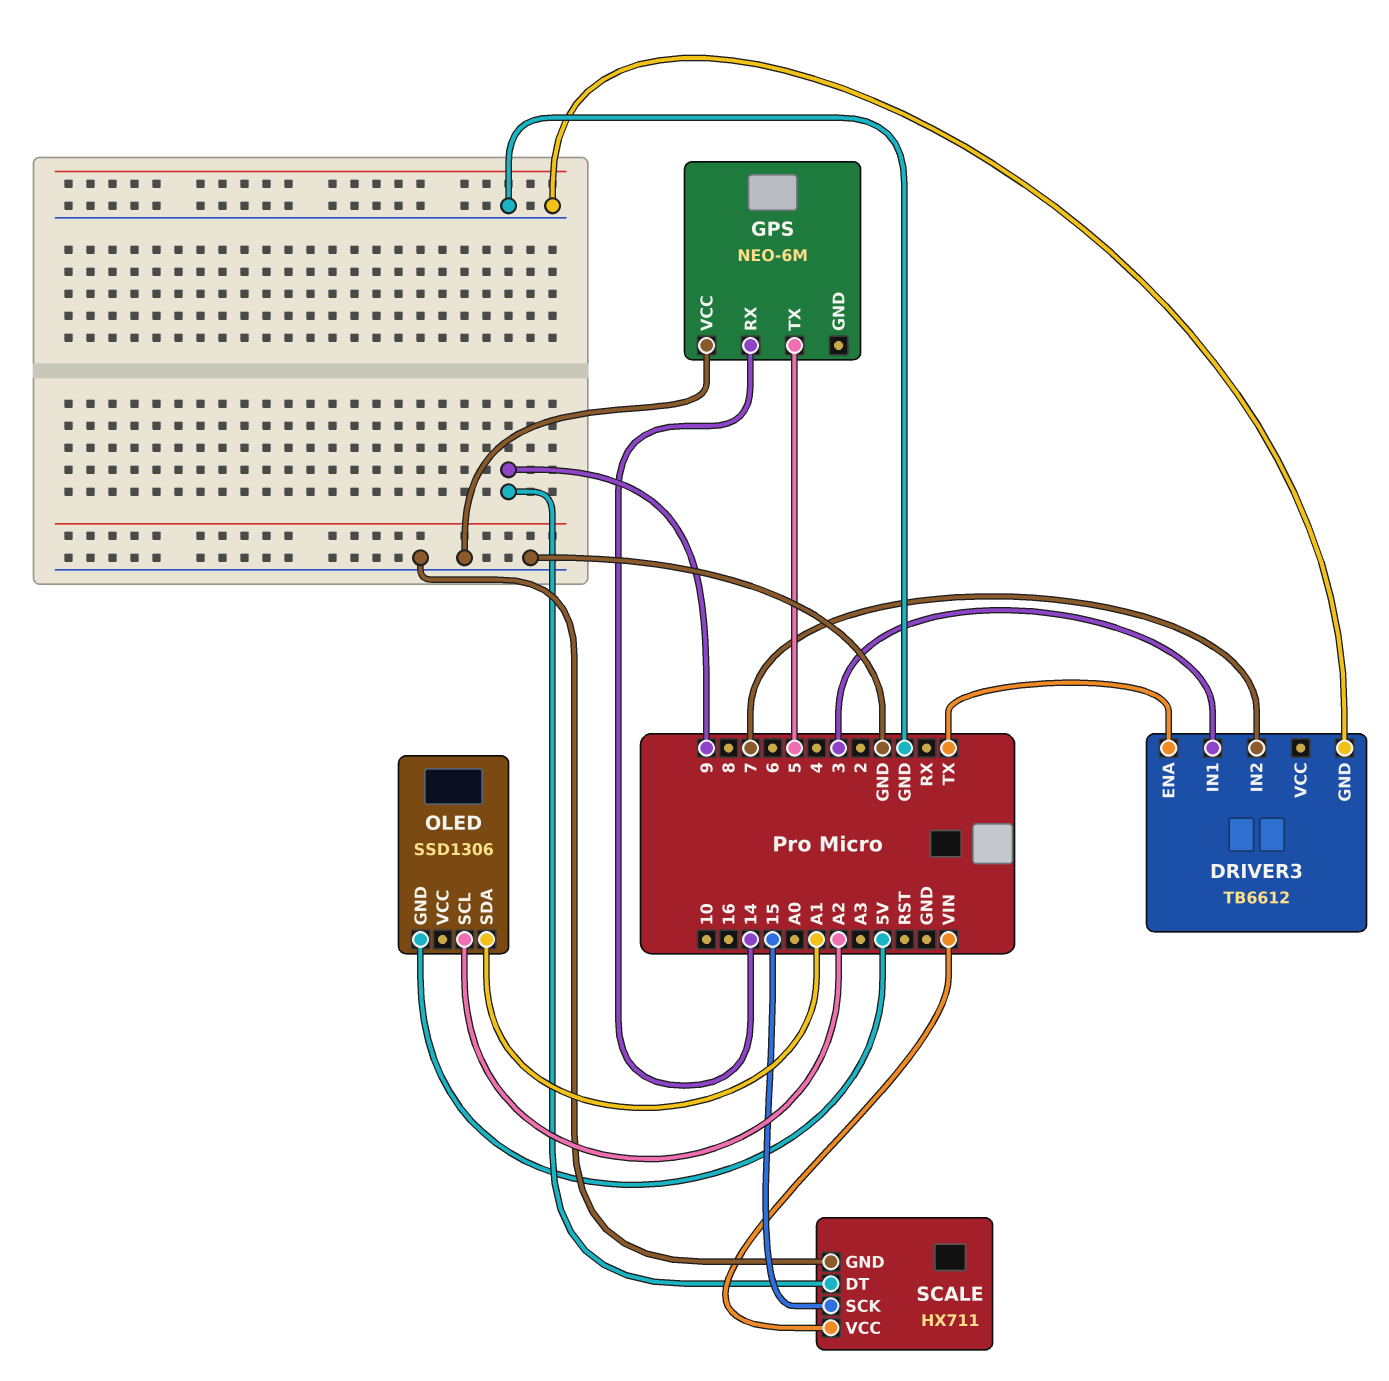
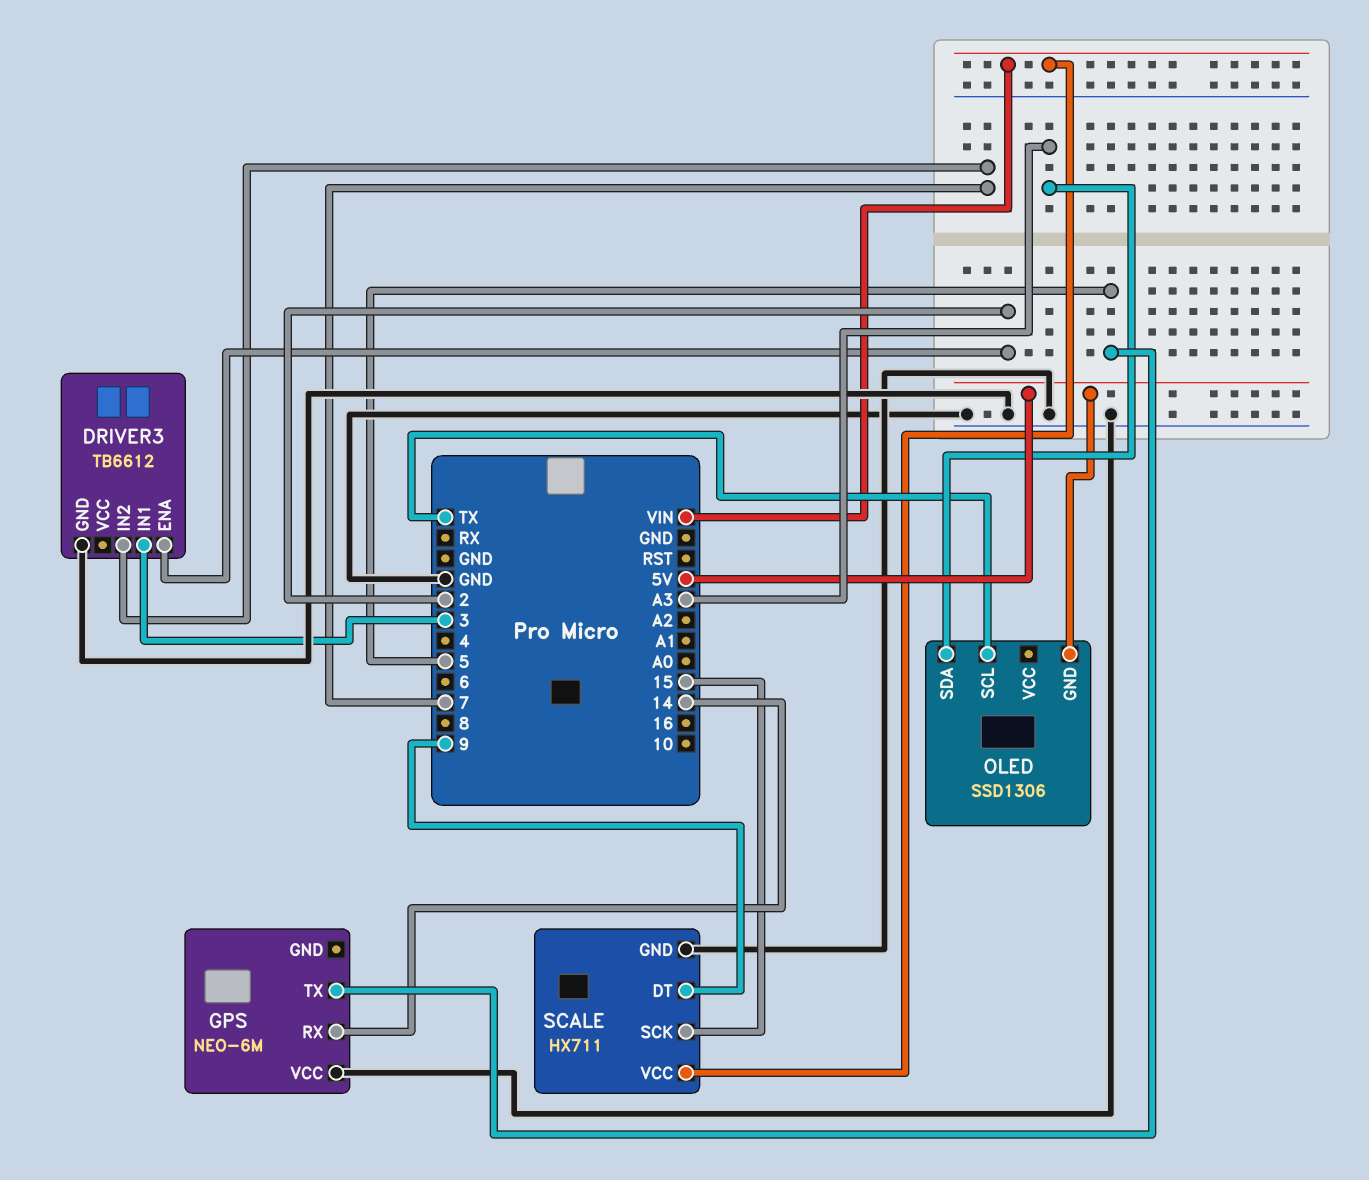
DRIVER3 pin ENA: TX -> 2
OLED pin SCL: A2 -> TX
OLED pin SDA: A1 -> A3

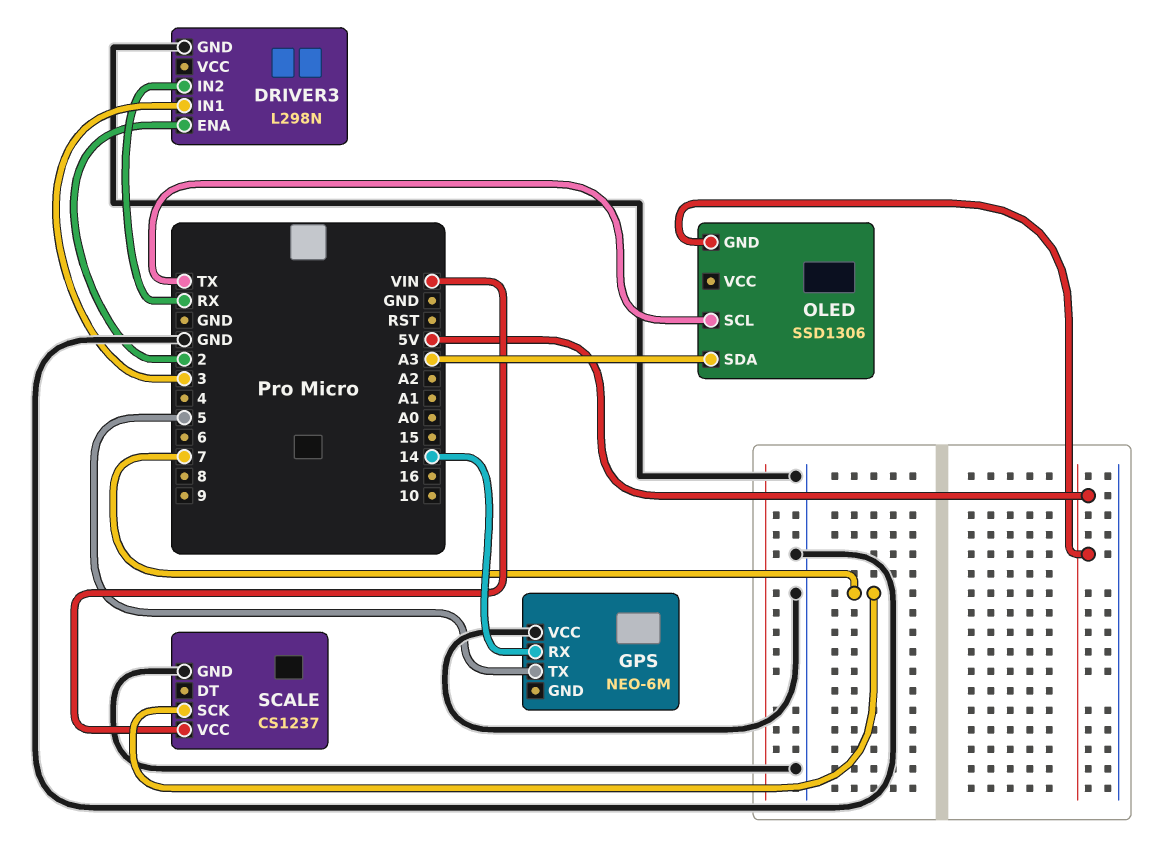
DRIVER3: TB6612 -> L298N
DRIVER3 pin IN2: 7 -> RX
SCALE: HX711 -> CS1237
SCALE pin DT: 9 -> none
SCALE pin SCK: 15 -> 7

